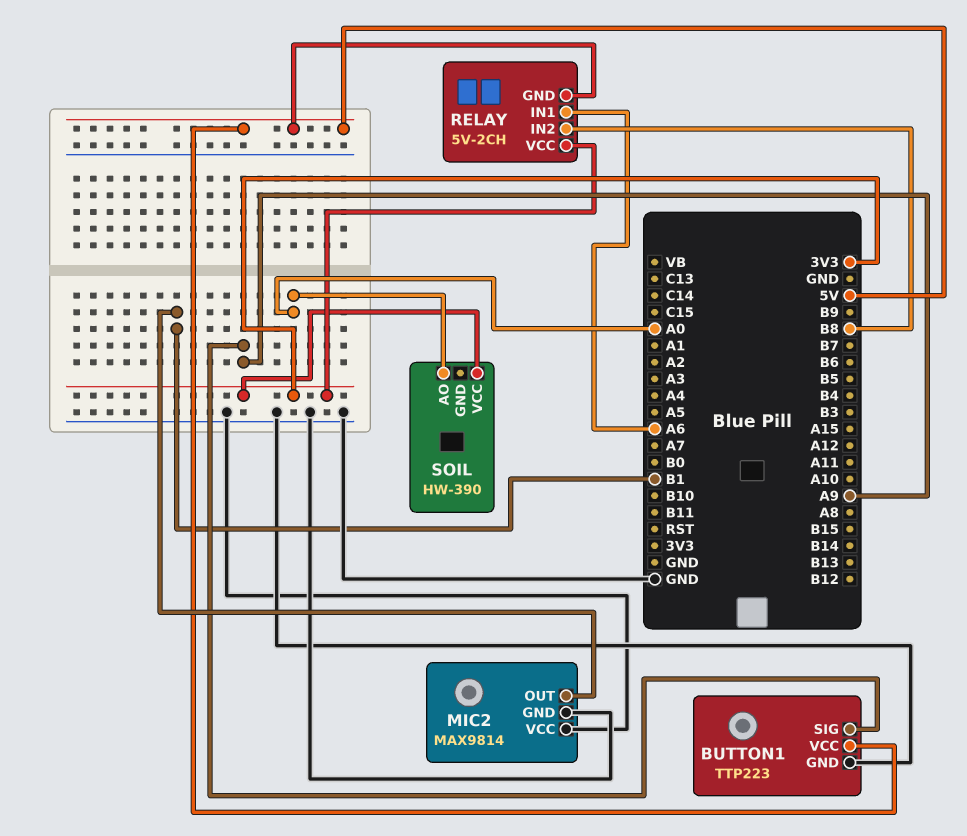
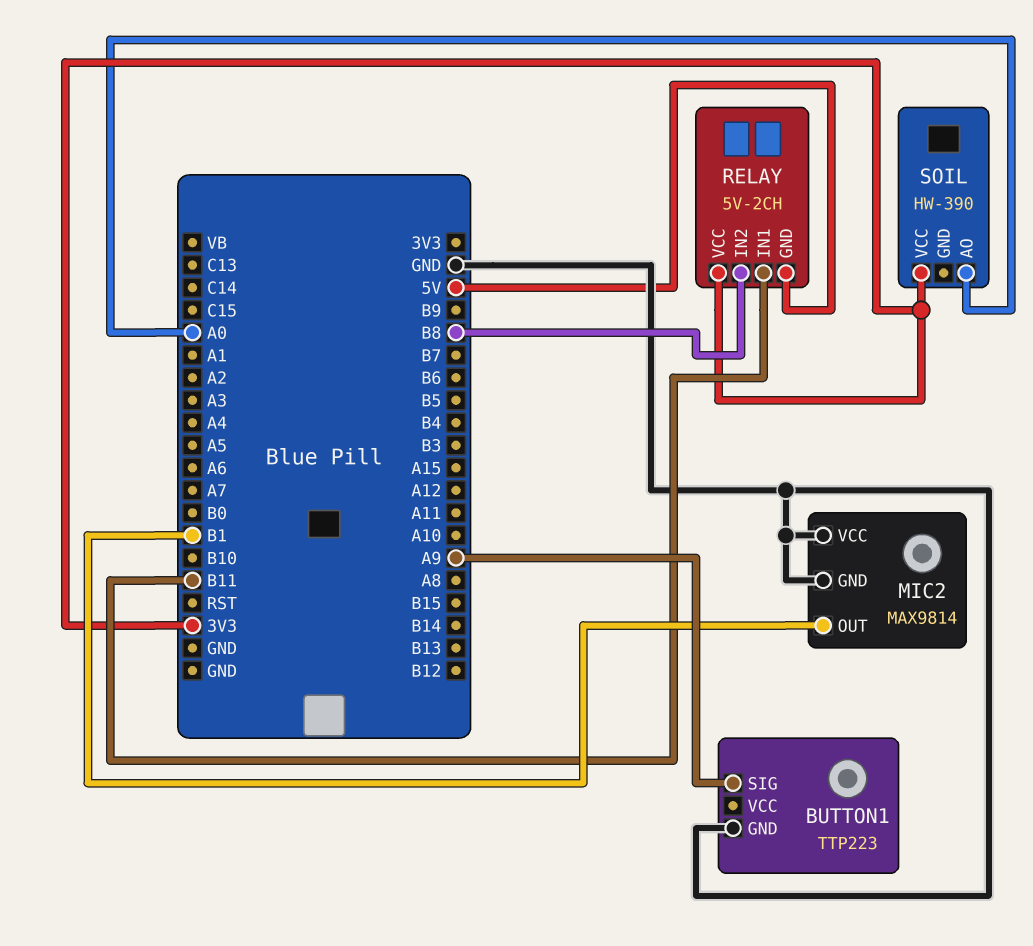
BUTTON1 pin VCC: 5V -> none
RELAY pin IN1: A6 -> B11

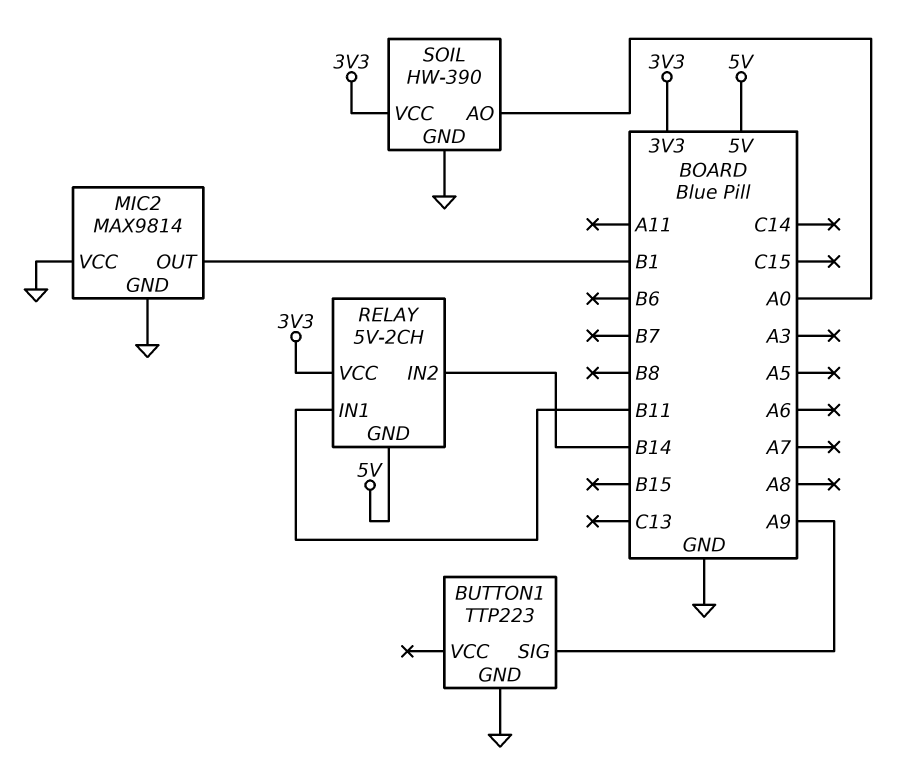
RELAY pin IN2: B8 -> B14
SOIL pin GND: none -> GND

